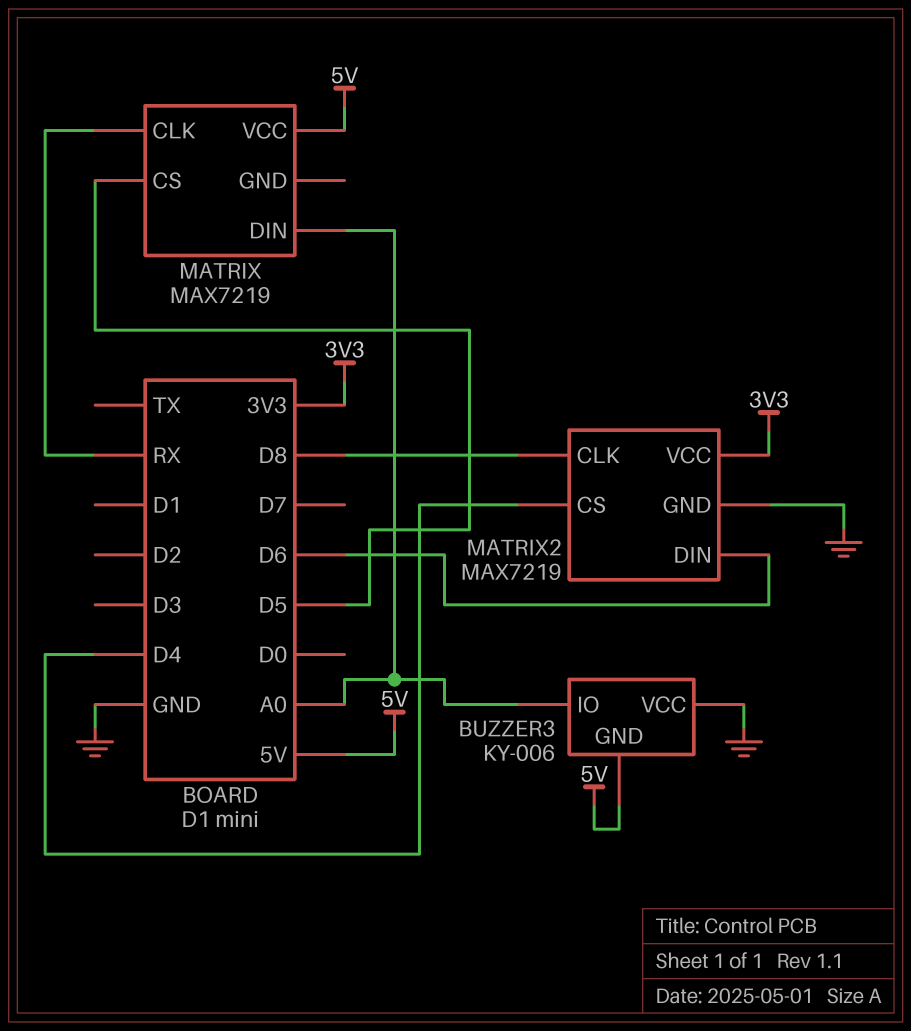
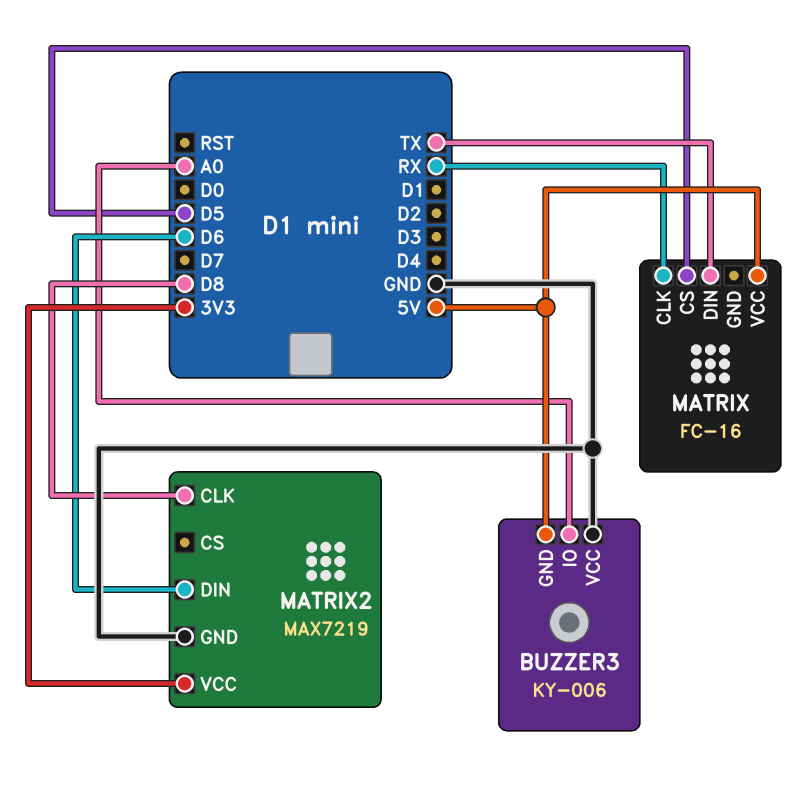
MATRIX: MAX7219 -> FC-16
MATRIX pin DIN: A0 -> TX
MATRIX2 pin CS: D4 -> none

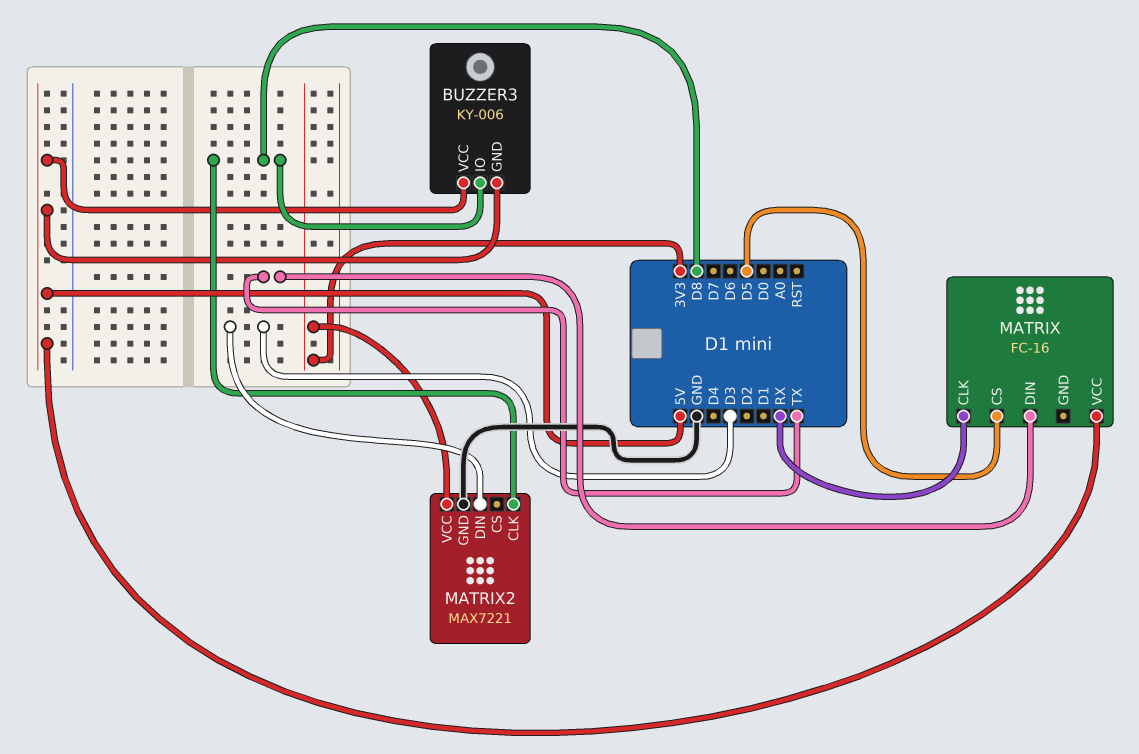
BUZZER3 pin IO: A0 -> D8
BUZZER3 pin VCC: GND -> 5V
MATRIX2: MAX7219 -> MAX7221
MATRIX2 pin DIN: D6 -> D3

